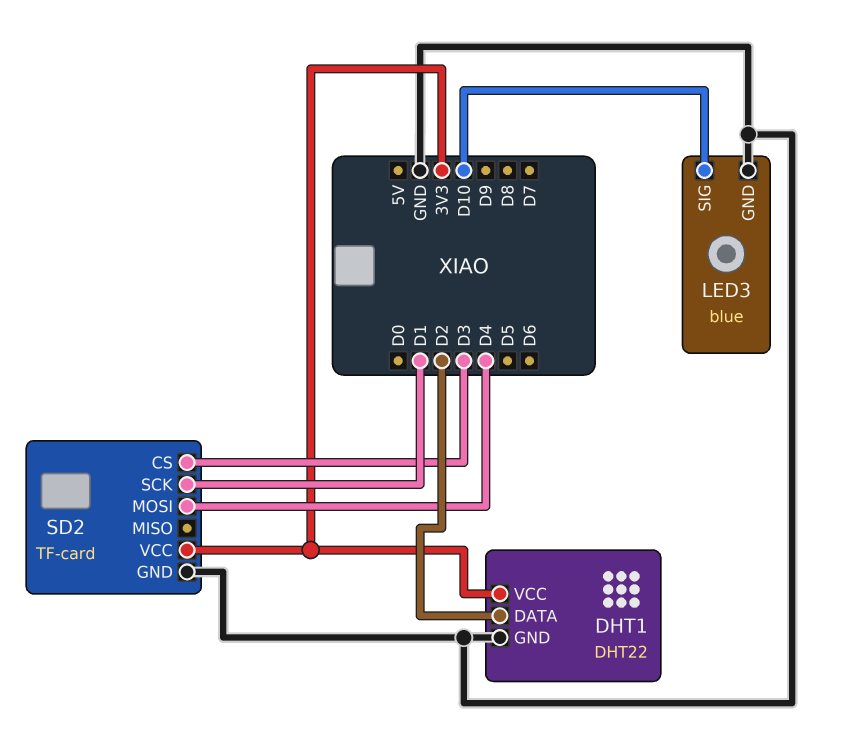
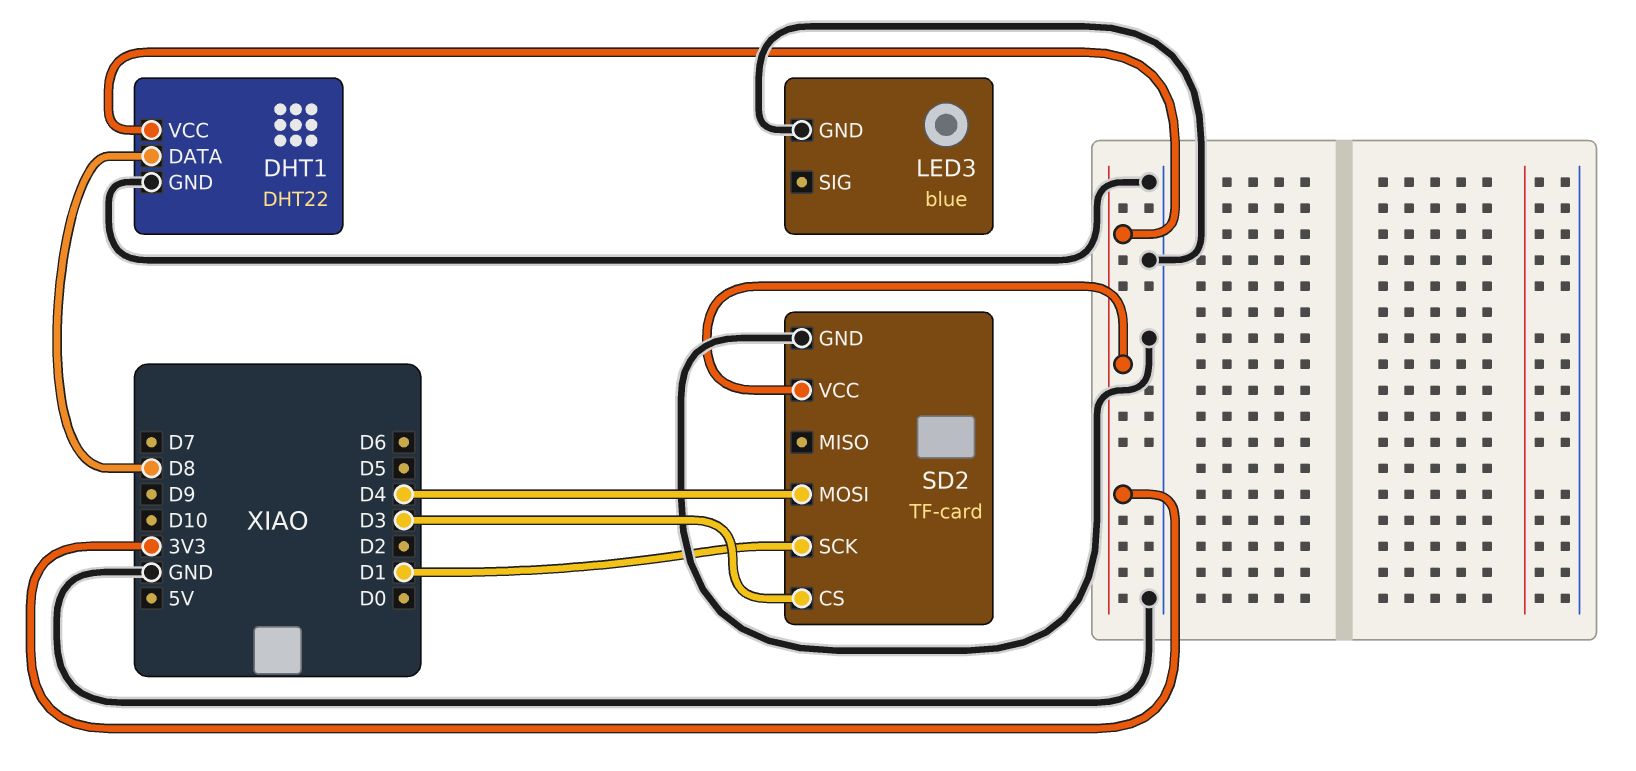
DHT1 pin DATA: D2 -> D8
LED3 pin SIG: D10 -> none

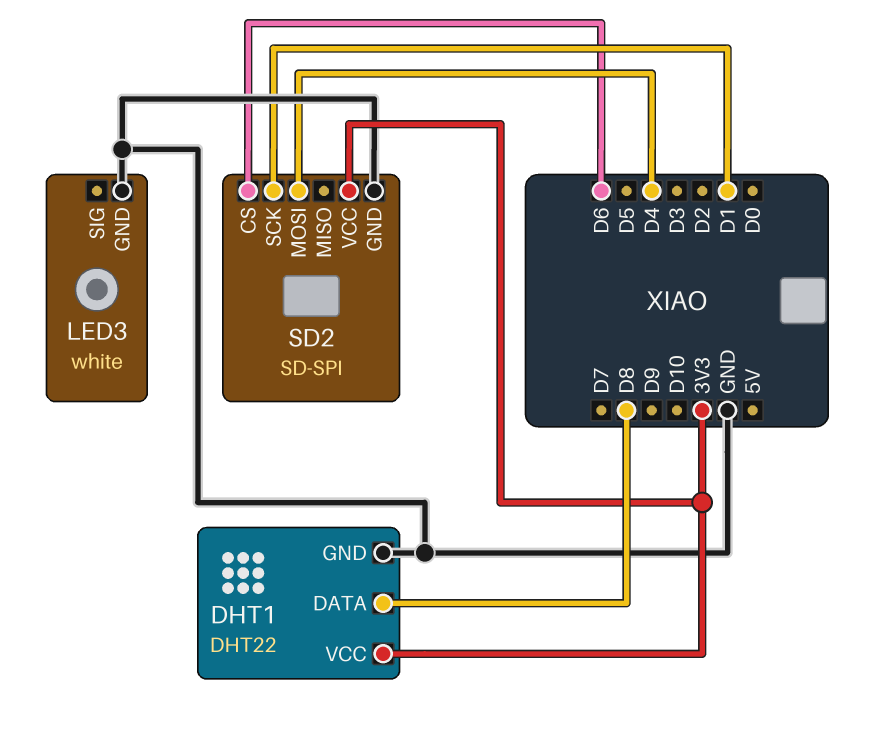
LED3: blue -> white
SD2: TF-card -> SD-SPI
SD2 pin CS: D3 -> D6

